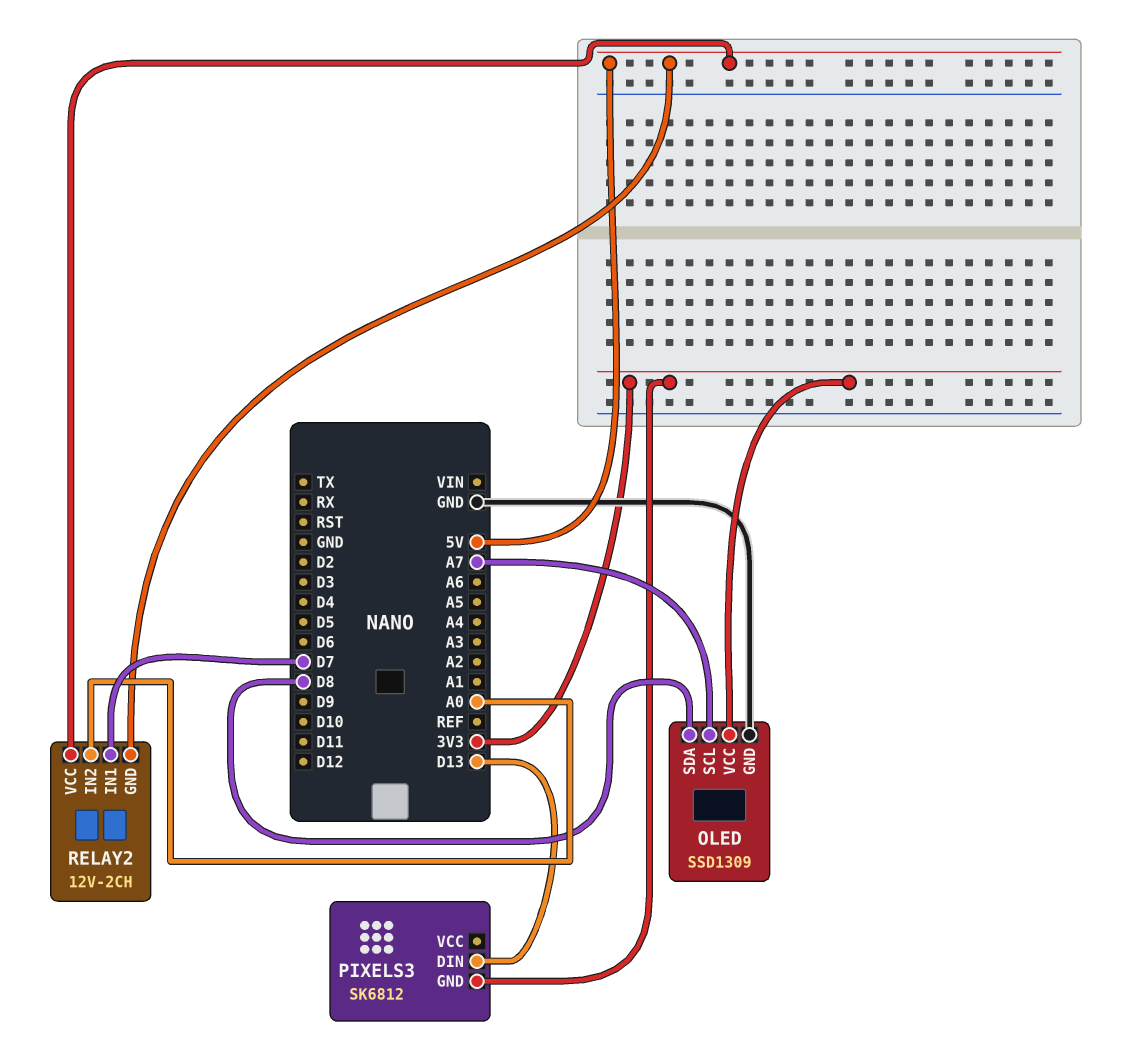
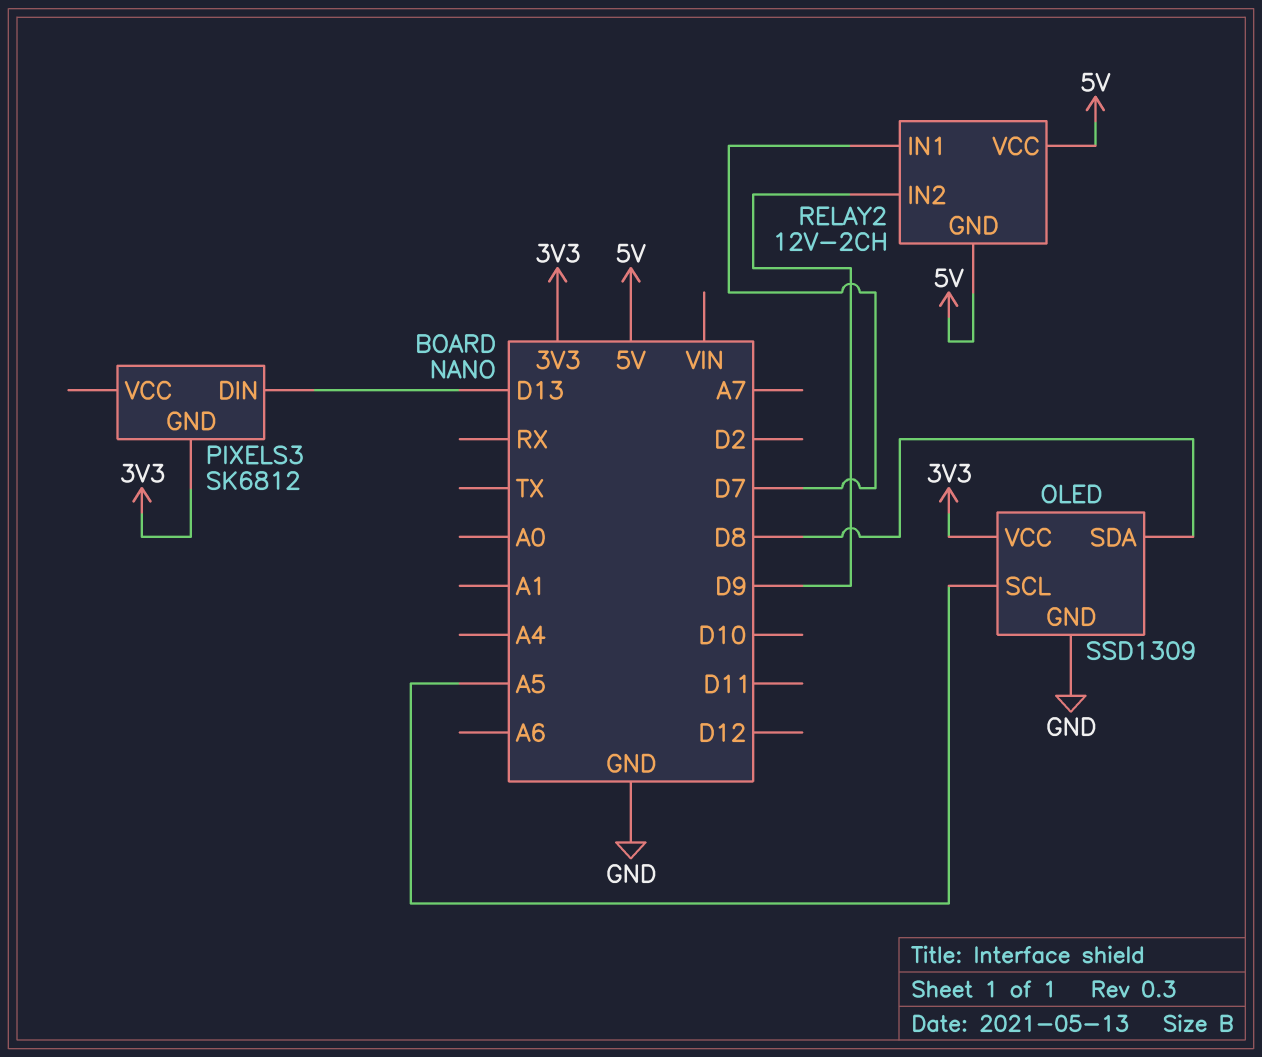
OLED pin SCL: A7 -> A5
RELAY2 pin IN2: A0 -> D9

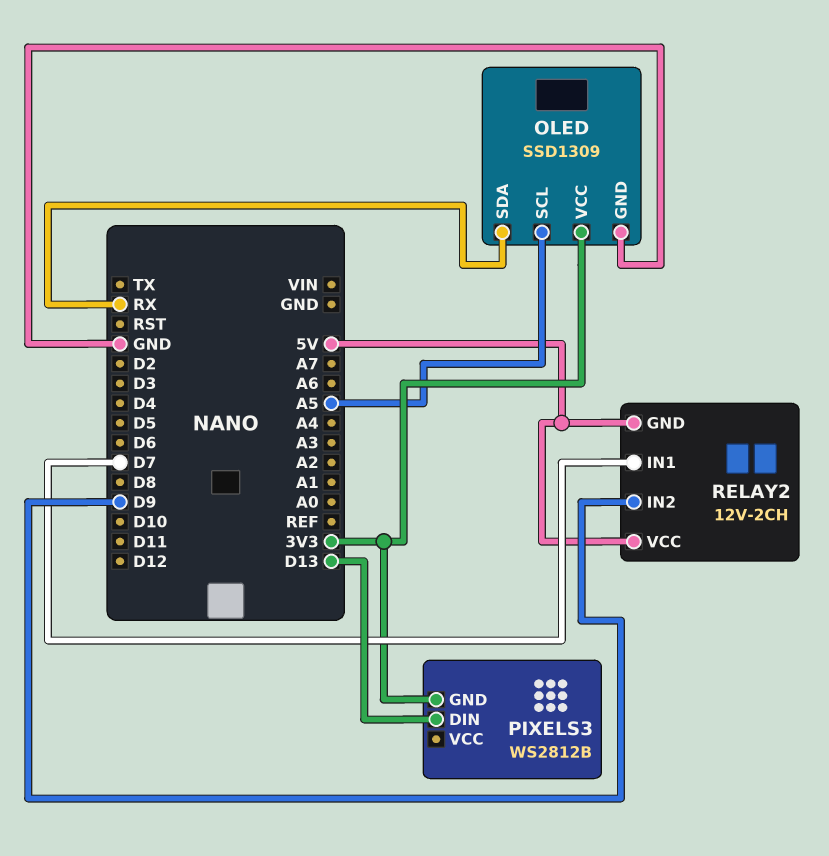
OLED pin SDA: D8 -> RX
PIXELS3: SK6812 -> WS2812B

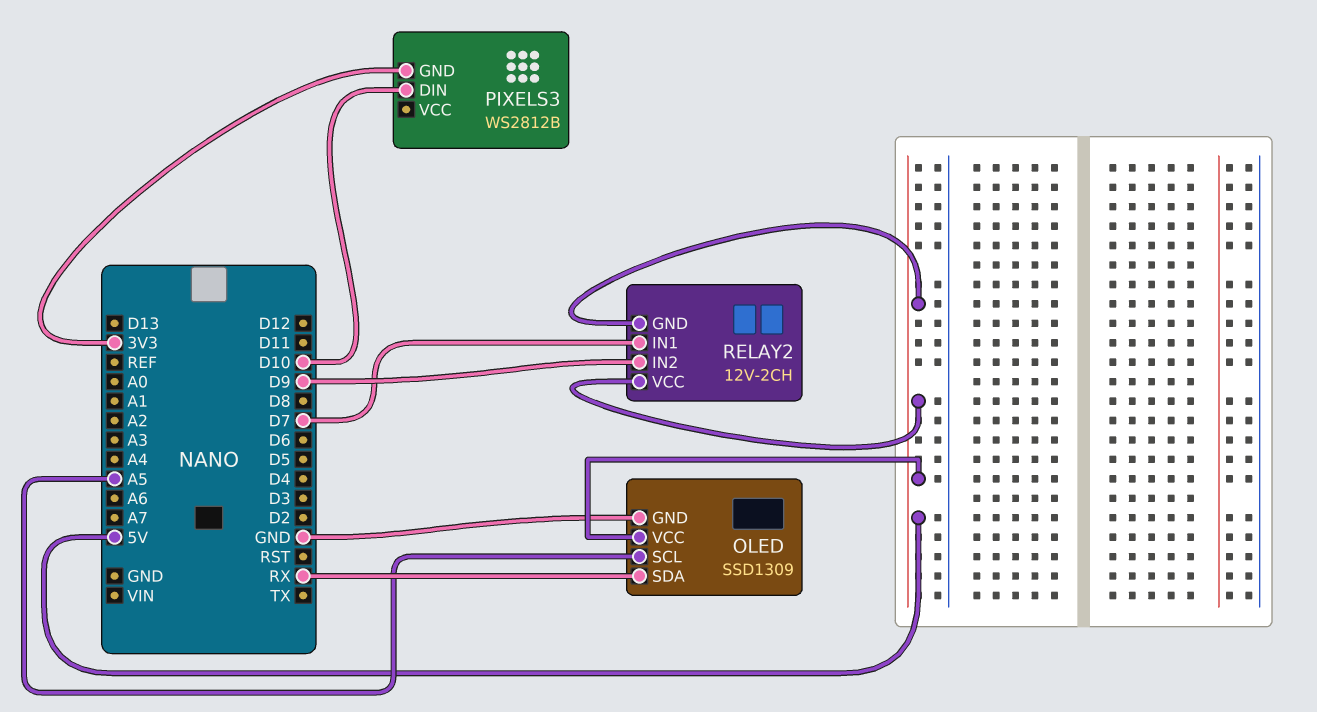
OLED pin VCC: 3V3 -> 5V
PIXELS3 pin DIN: D13 -> D10

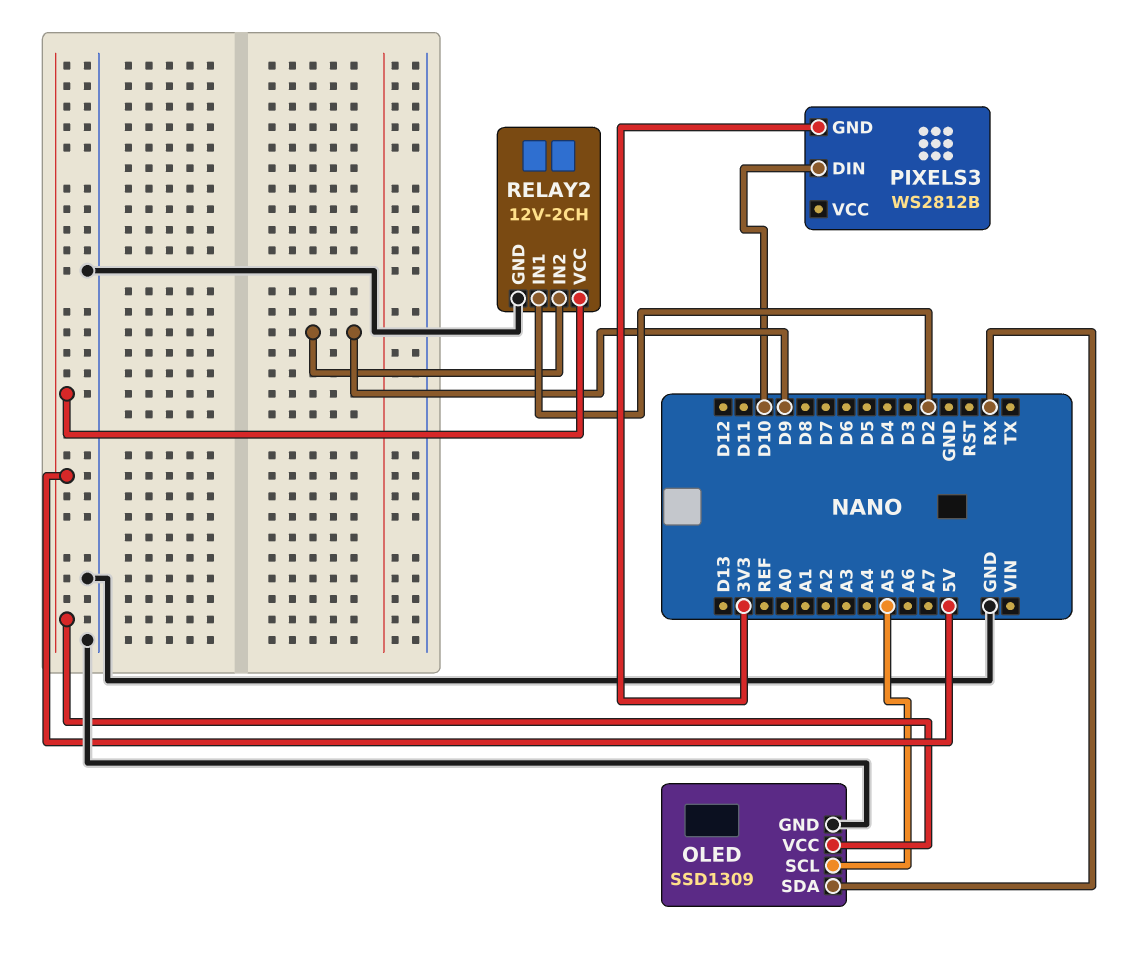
RELAY2 pin GND: 5V -> GND
RELAY2 pin IN1: D7 -> D2

